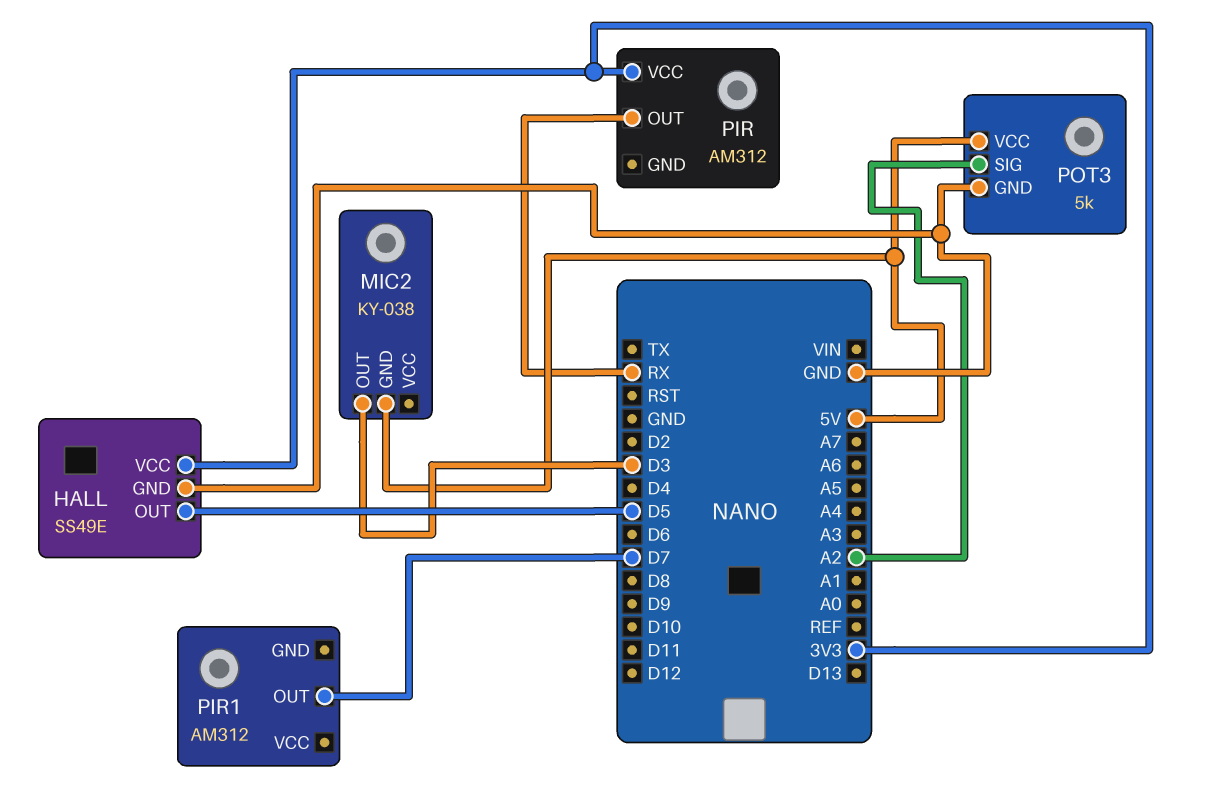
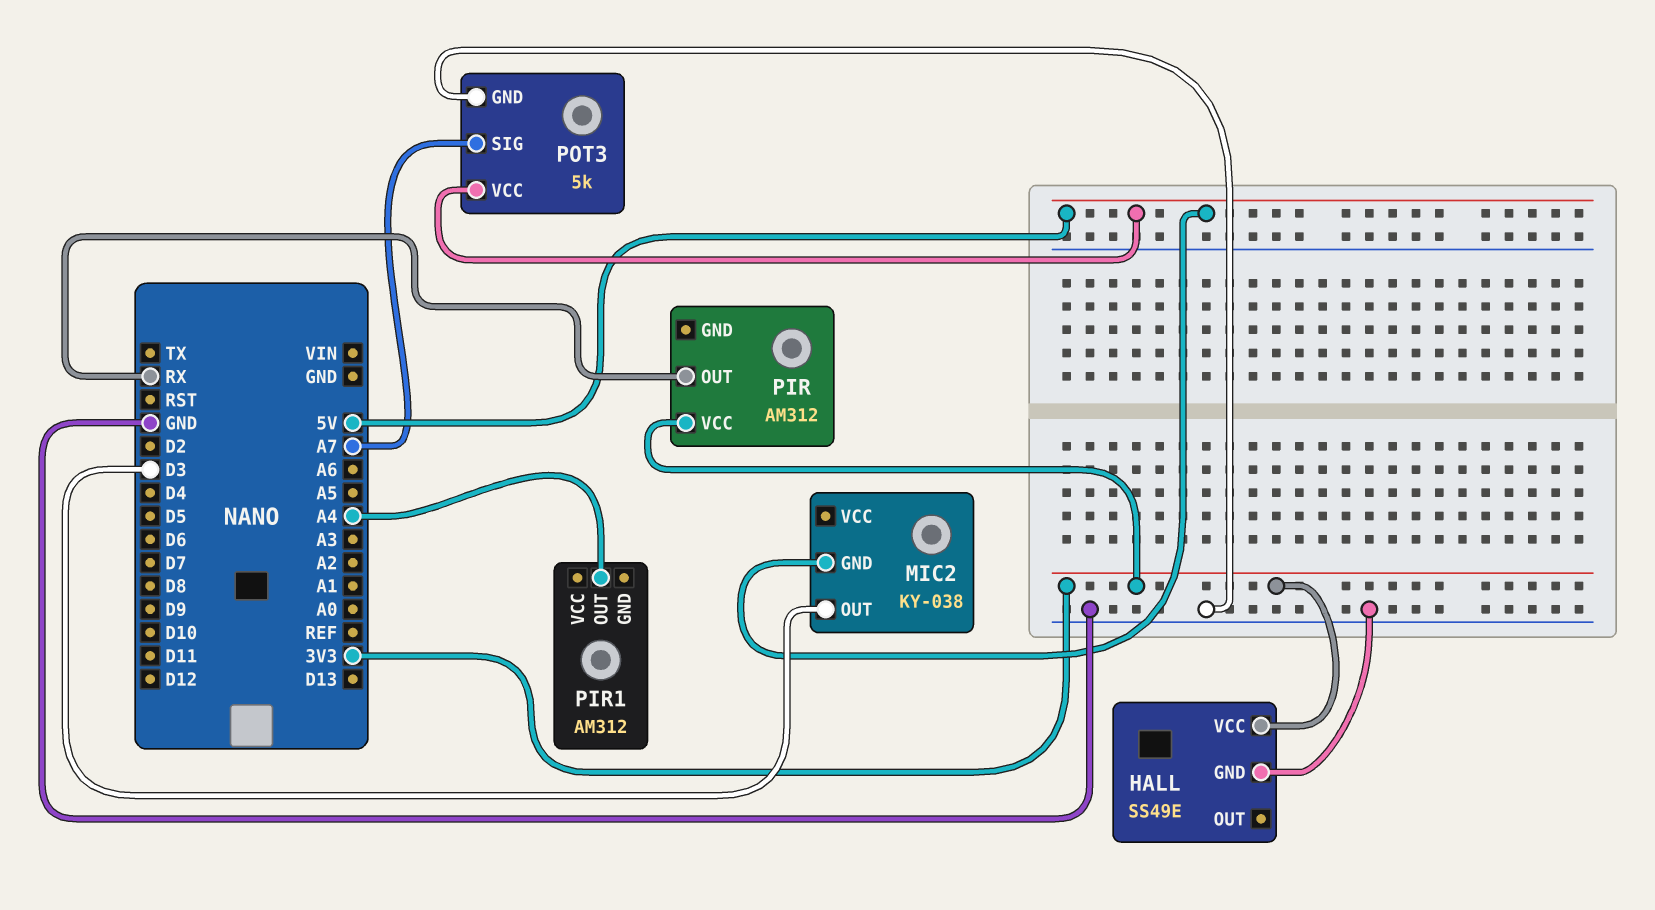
HALL pin OUT: D5 -> none
PIR1 pin OUT: D7 -> A4
POT3 pin SIG: A2 -> A7

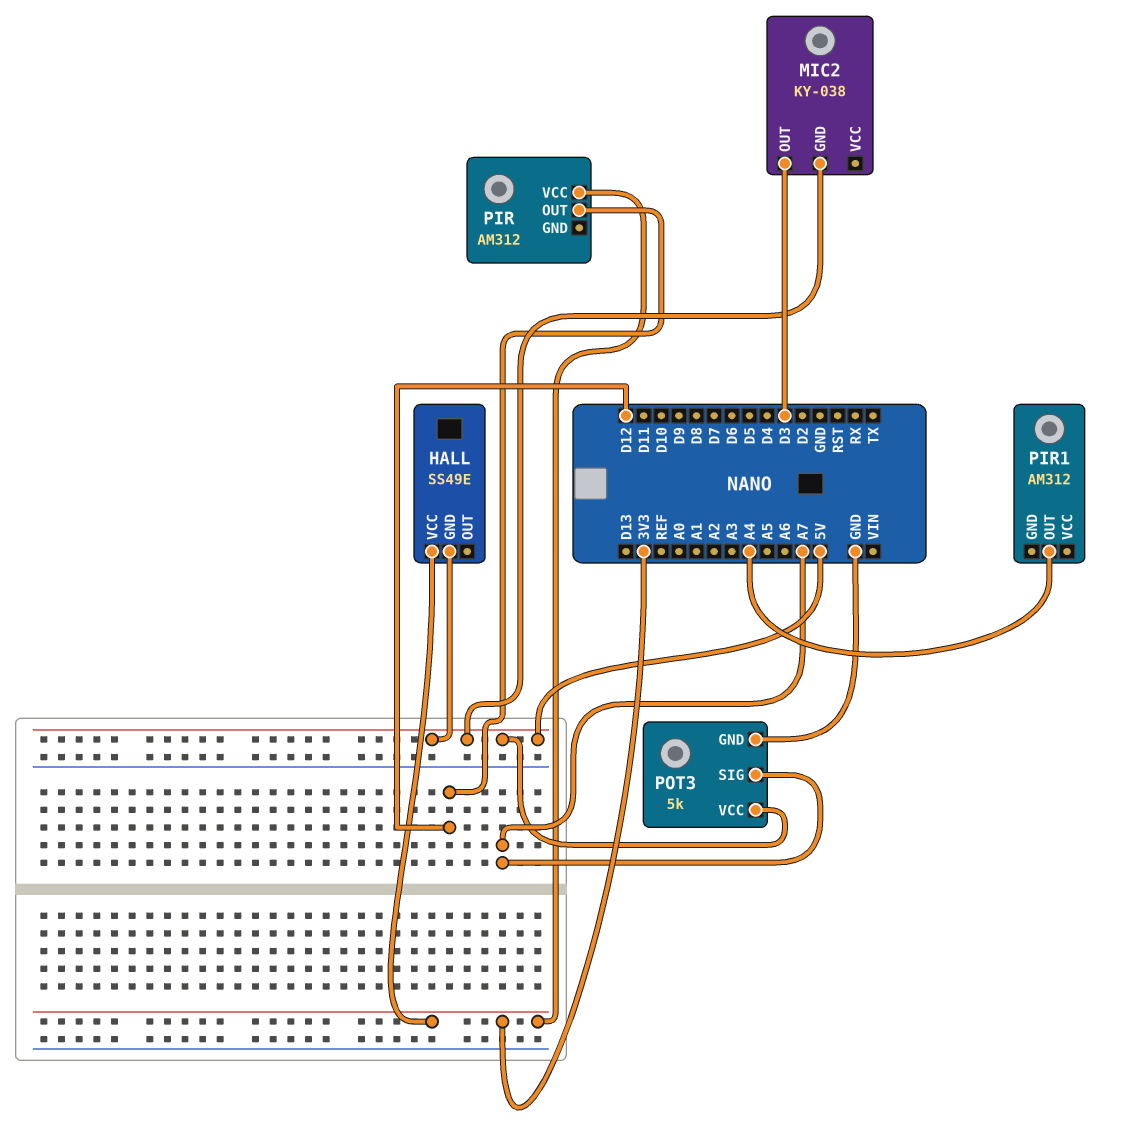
HALL pin GND: GND -> 5V
PIR pin OUT: RX -> D12

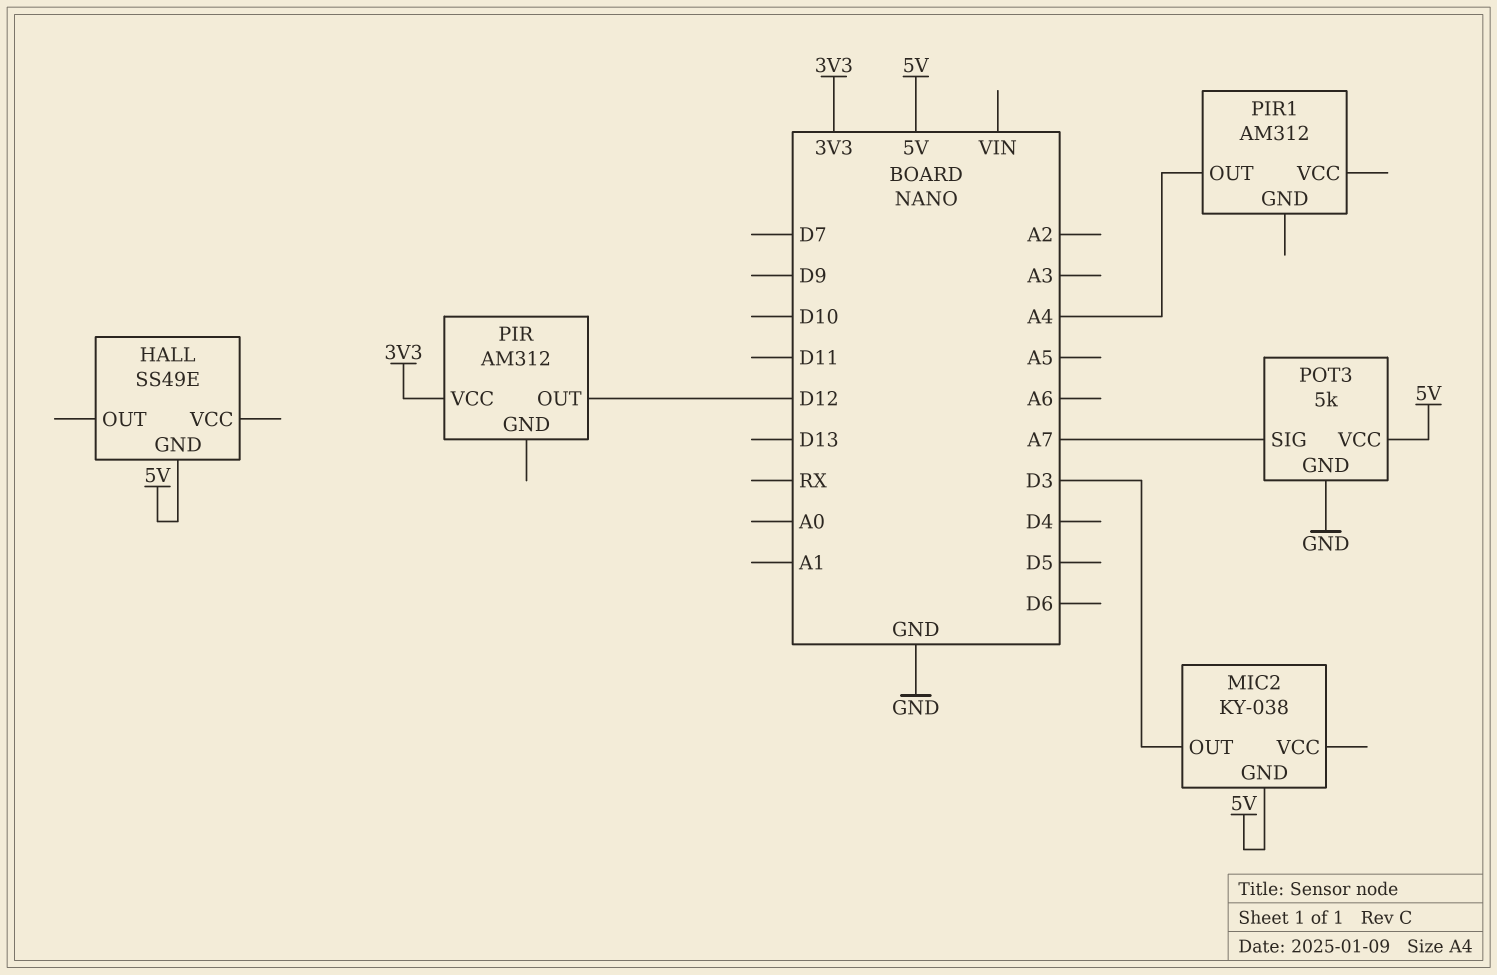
HALL pin VCC: 3V3 -> none

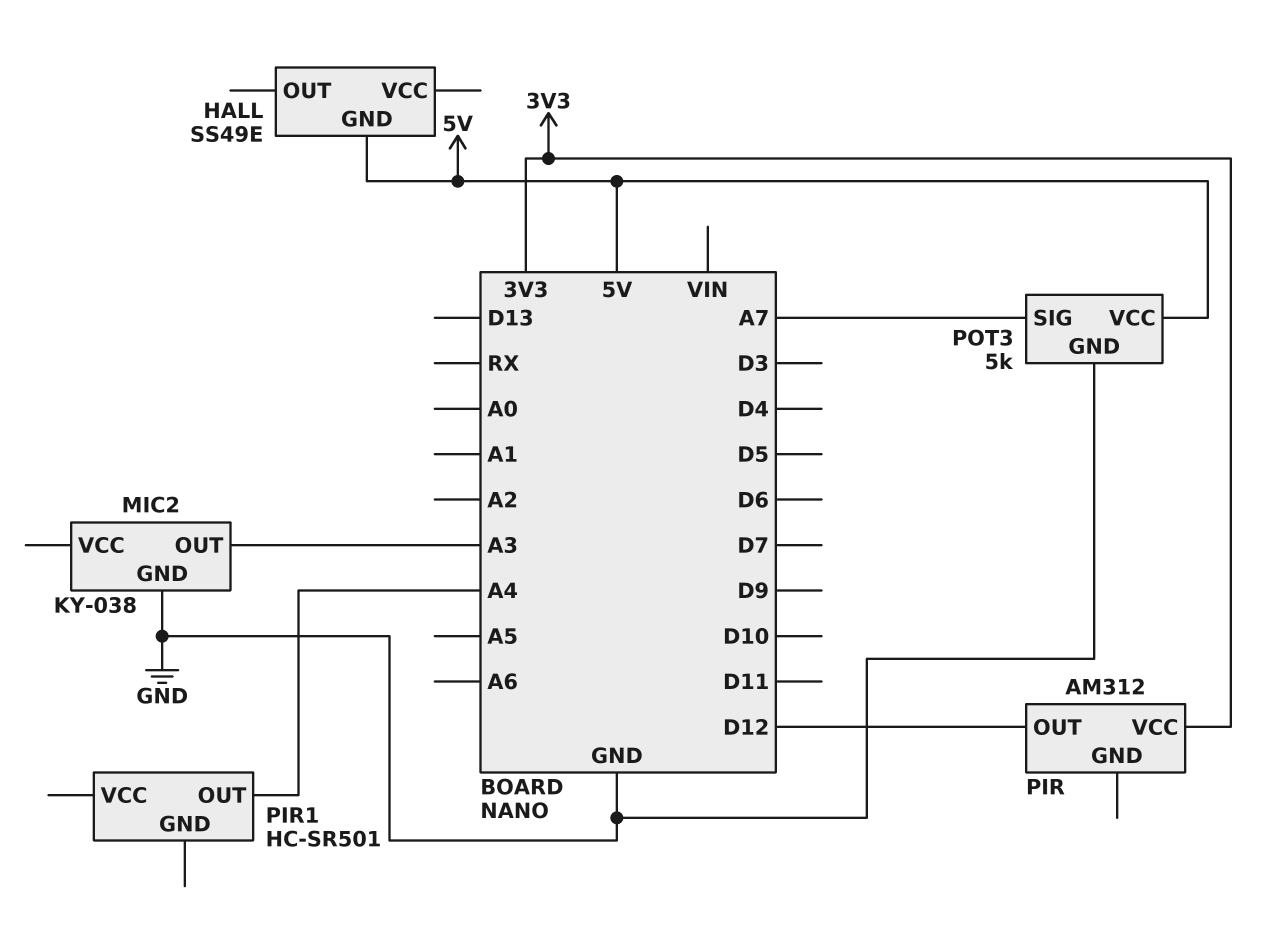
MIC2 pin GND: 5V -> GND
MIC2 pin OUT: D3 -> A3
PIR1: AM312 -> HC-SR501

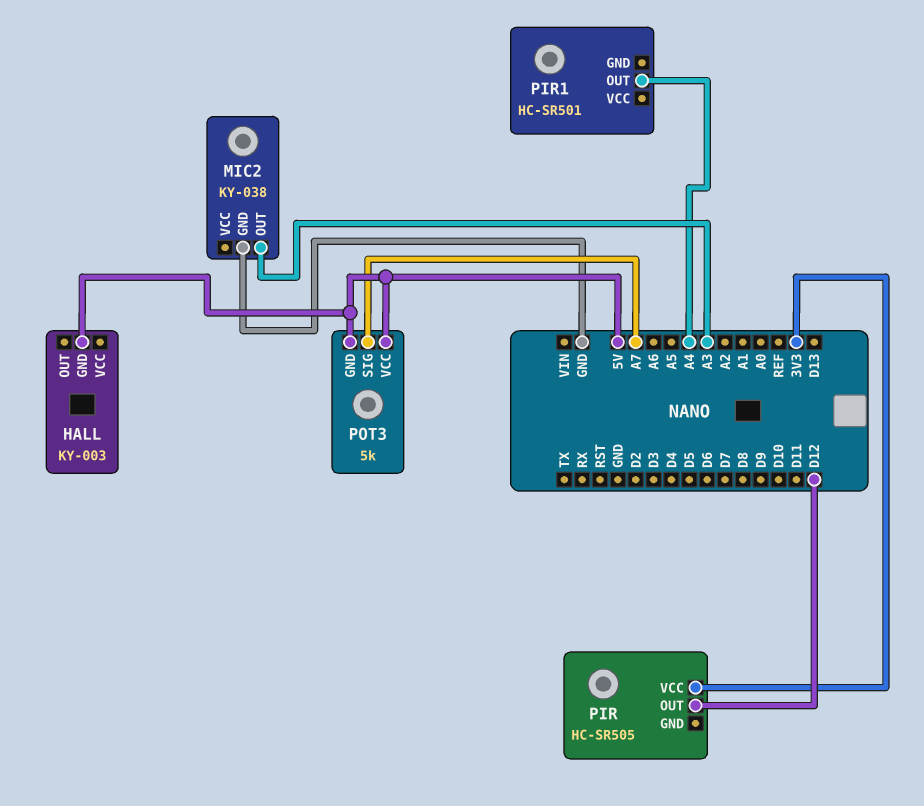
HALL: SS49E -> KY-003
PIR: AM312 -> HC-SR505
POT3 pin GND: GND -> 5V

